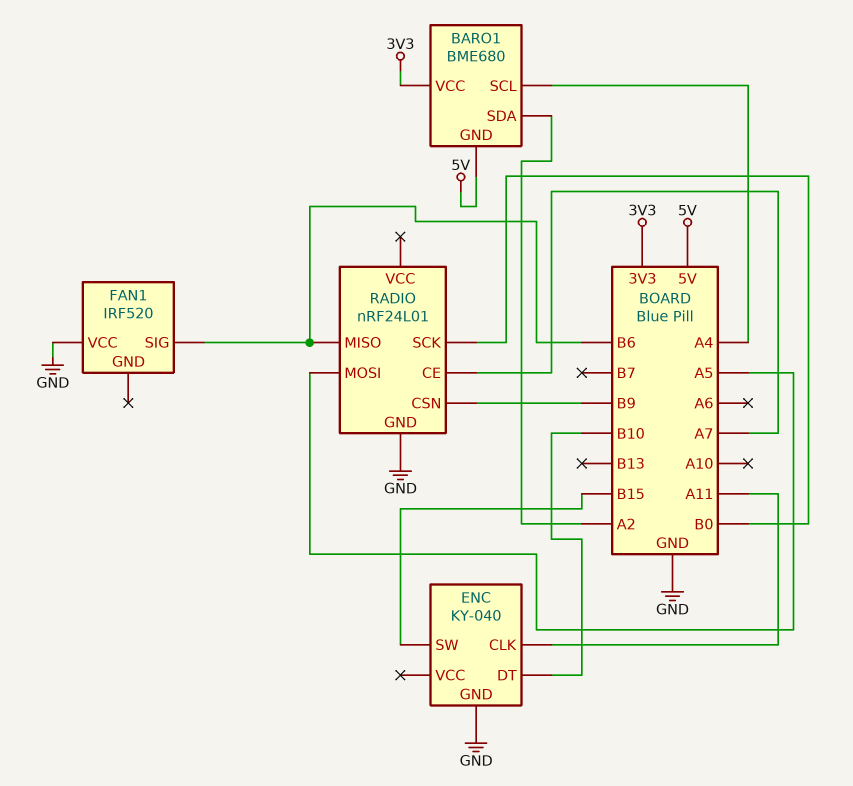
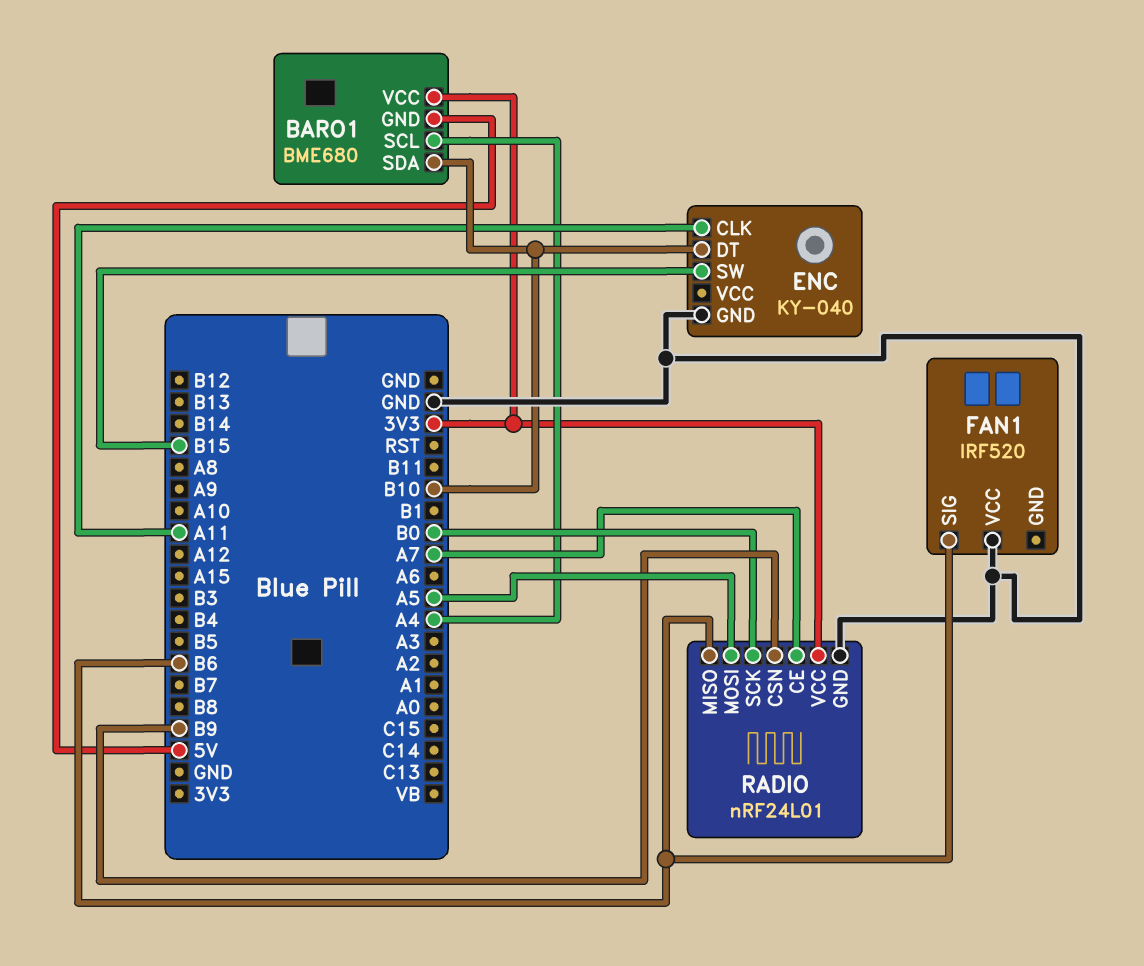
BARO1 pin SDA: A2 -> B10
RADIO pin VCC: none -> 3V3

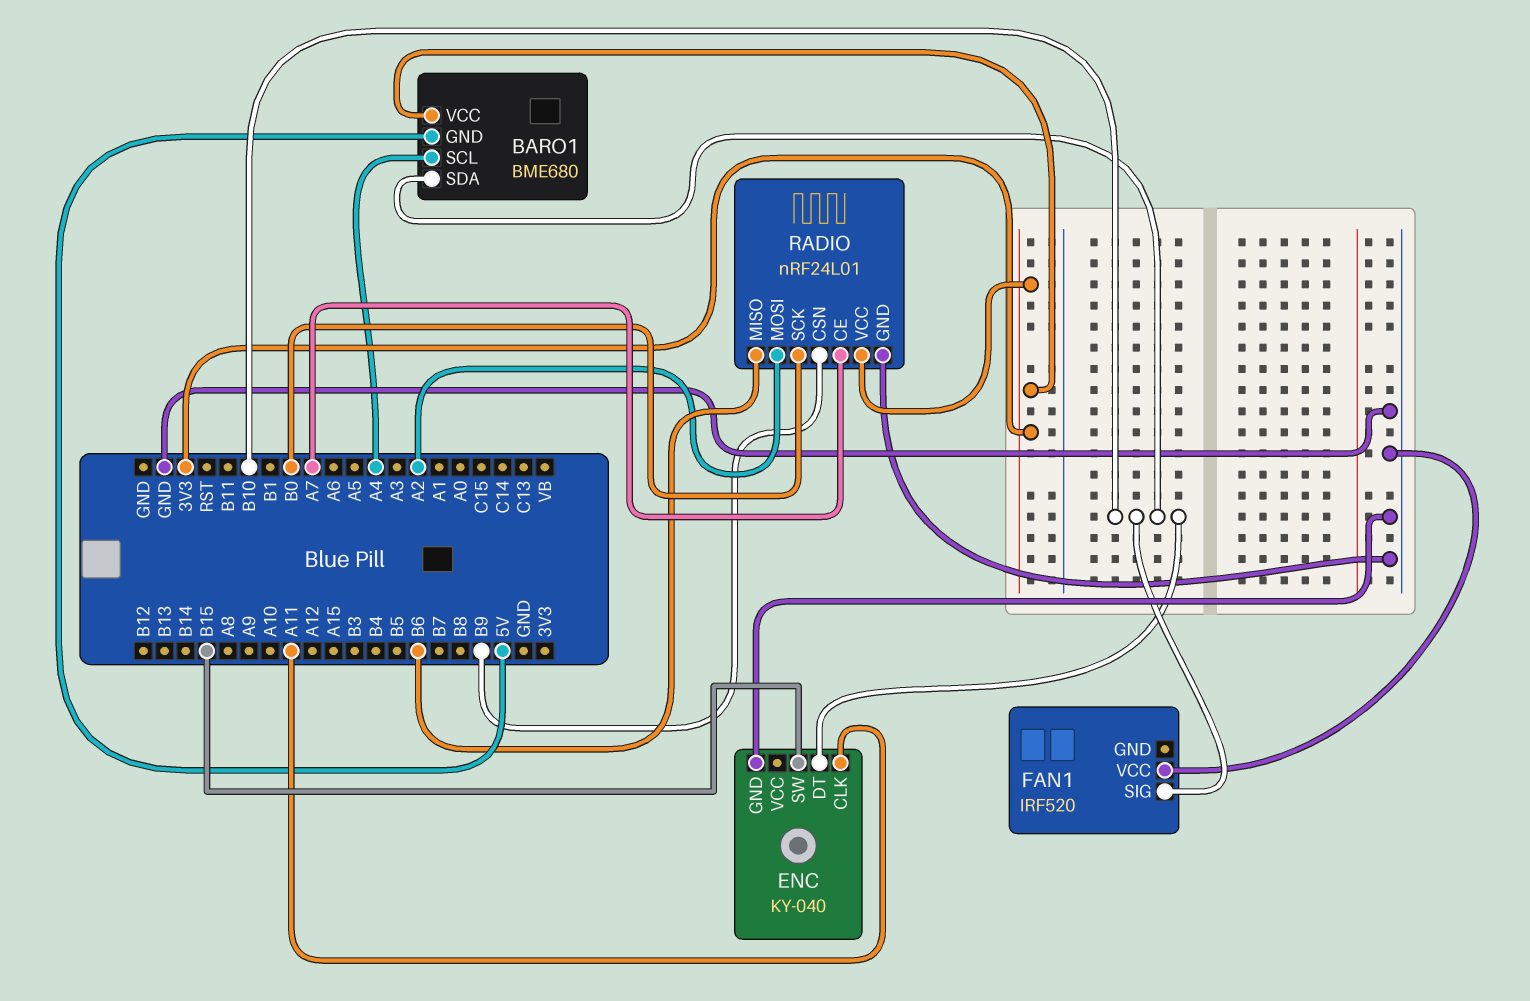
FAN1 pin SIG: B6 -> B10
RADIO pin MOSI: A5 -> A2

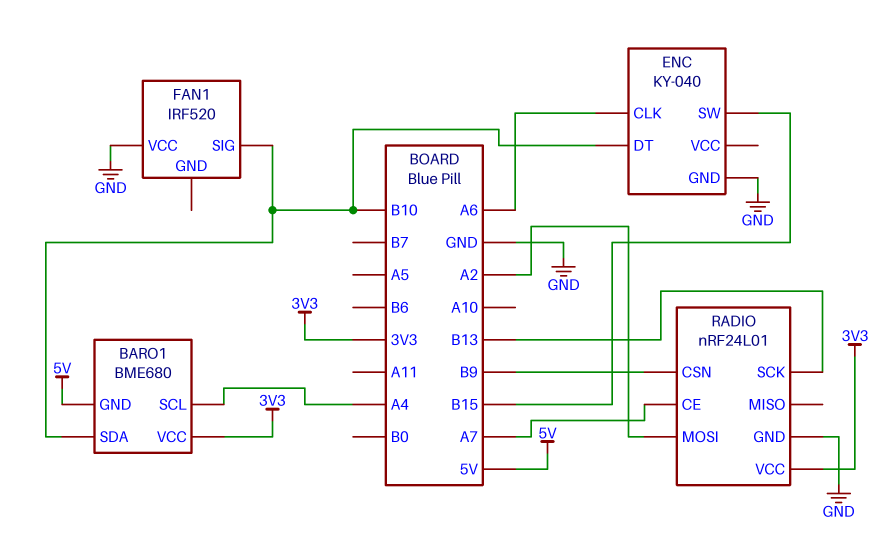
ENC pin CLK: A11 -> A6
RADIO pin MISO: B6 -> none
RADIO pin SCK: B0 -> B13

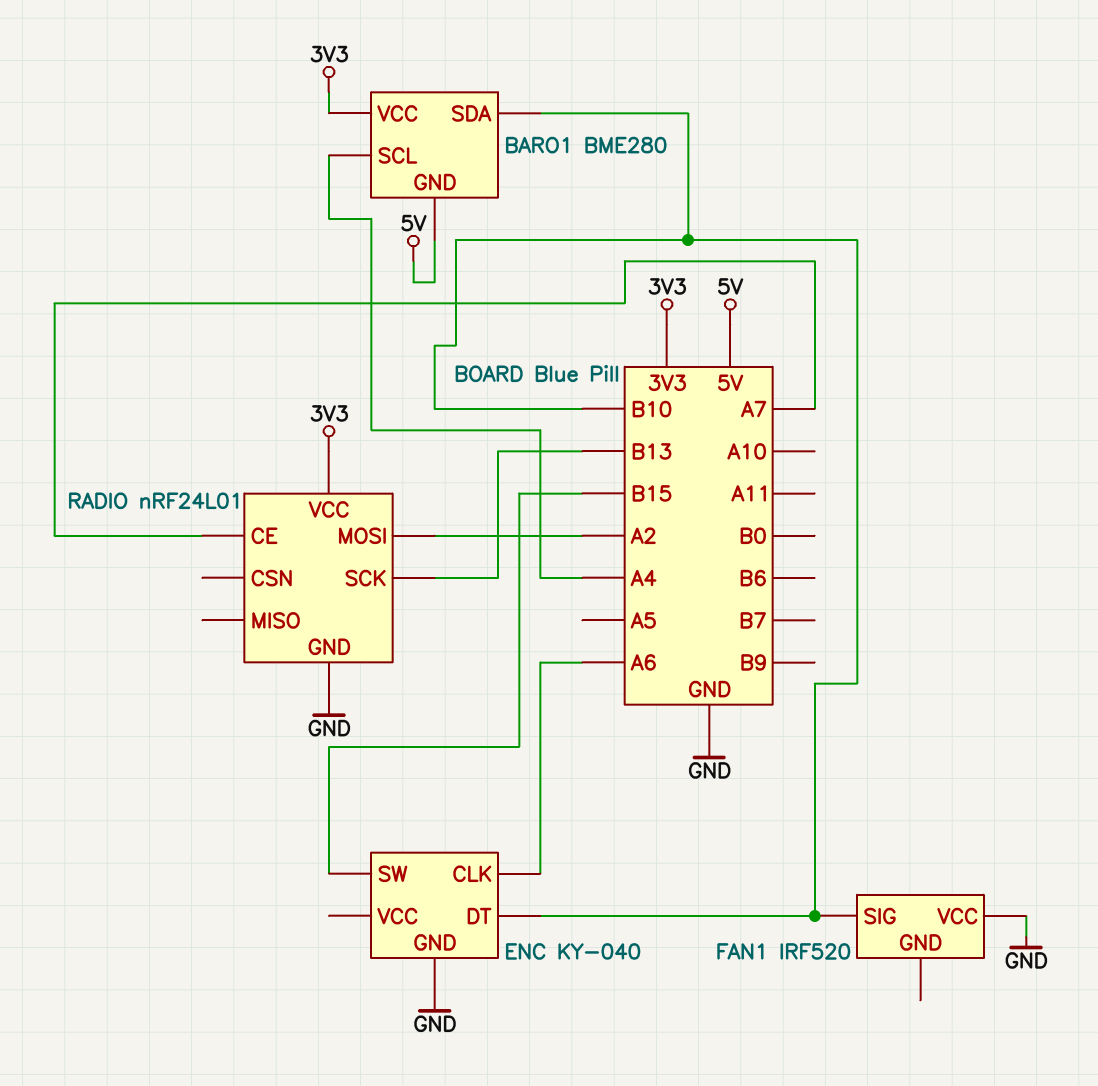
BARO1: BME680 -> BME280
RADIO pin CSN: B9 -> none

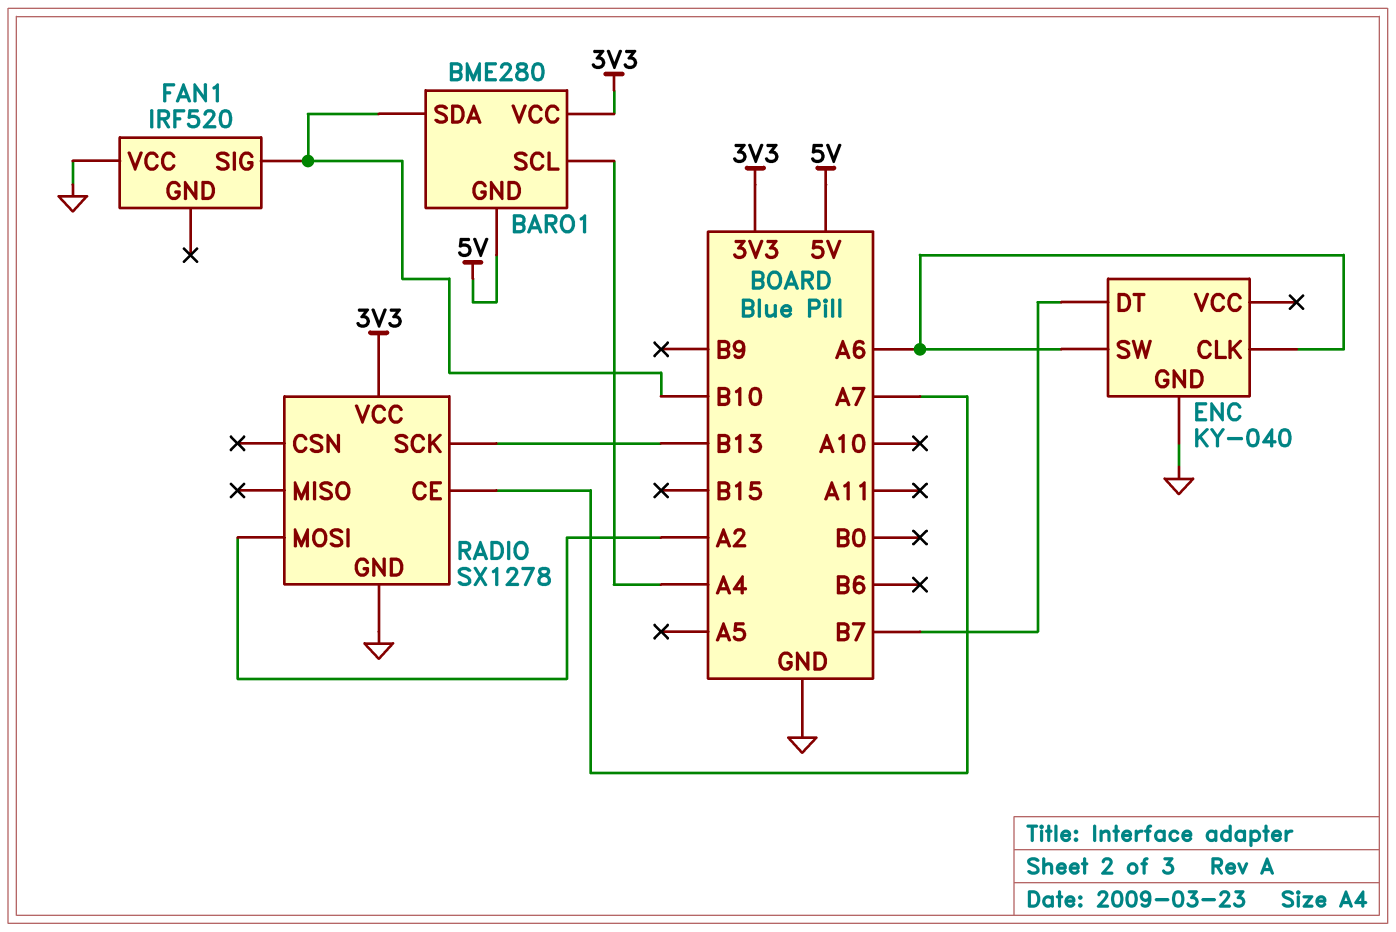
ENC pin DT: B10 -> B7
ENC pin SW: B15 -> A6
RADIO: nRF24L01 -> SX1278

